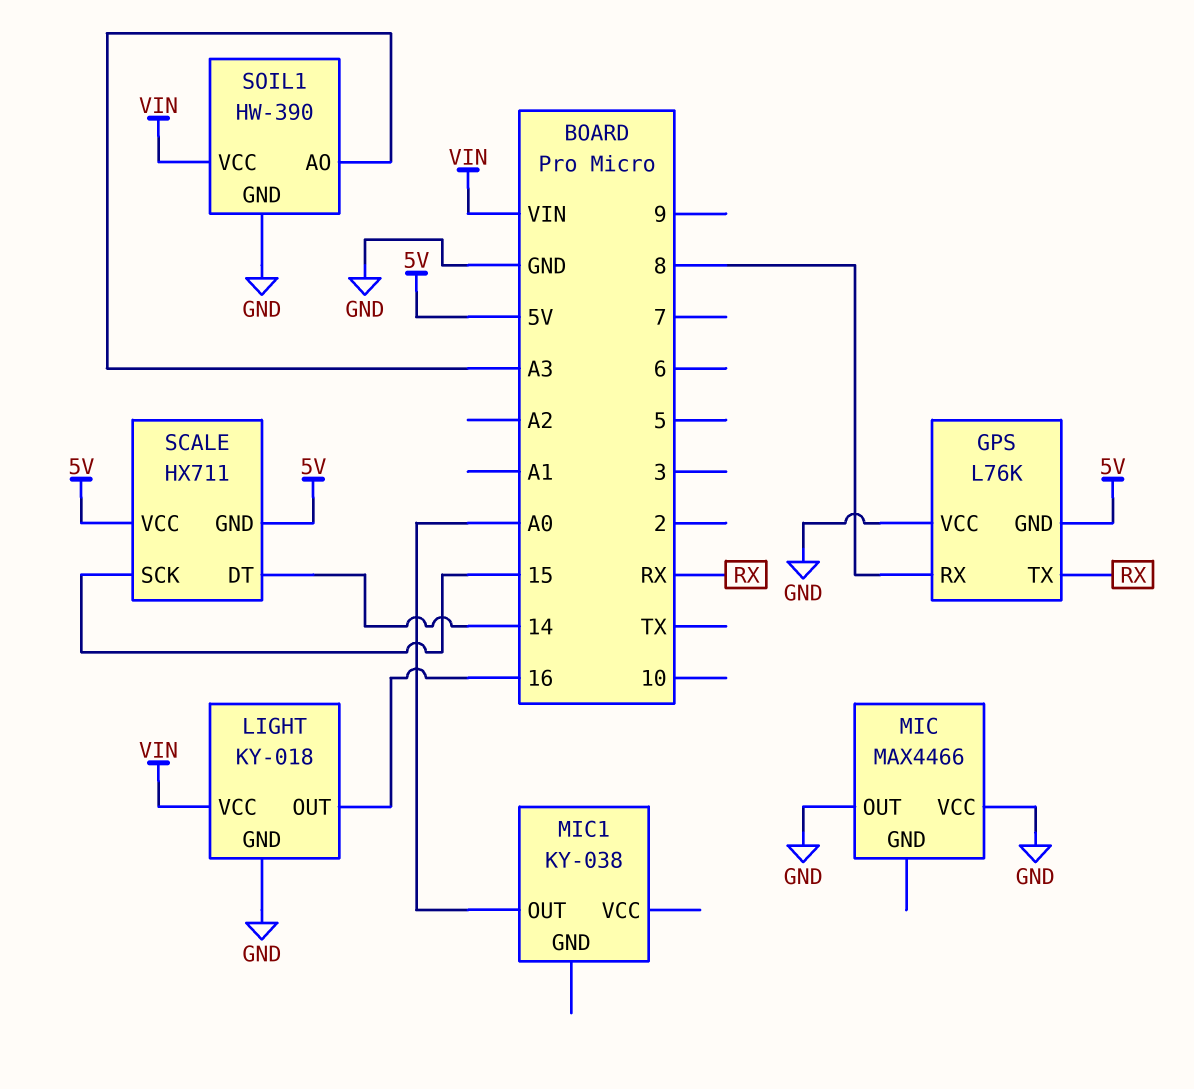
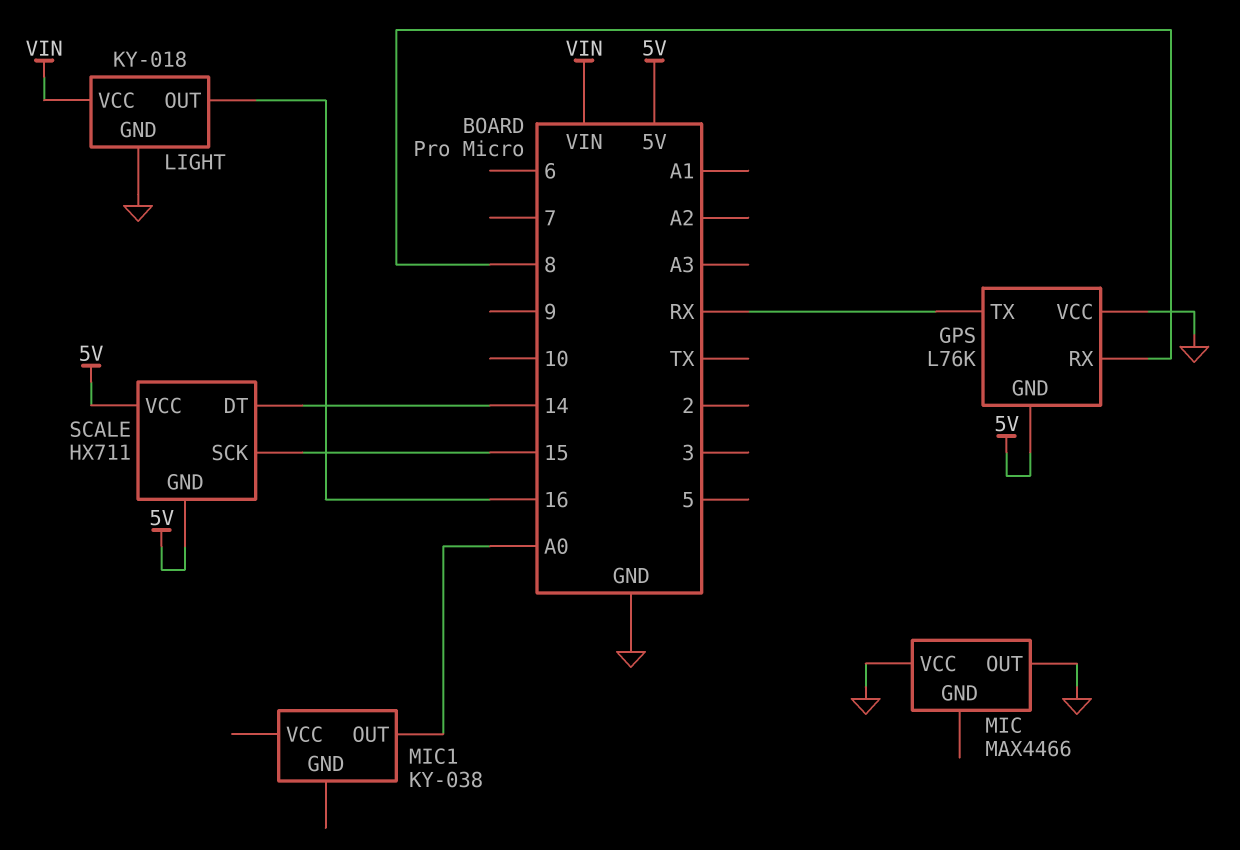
SOIL1: HW-390 -> none
SOIL1 pin AO: A3 -> none
SOIL1 pin GND: GND -> none
SOIL1 pin VCC: VIN -> none

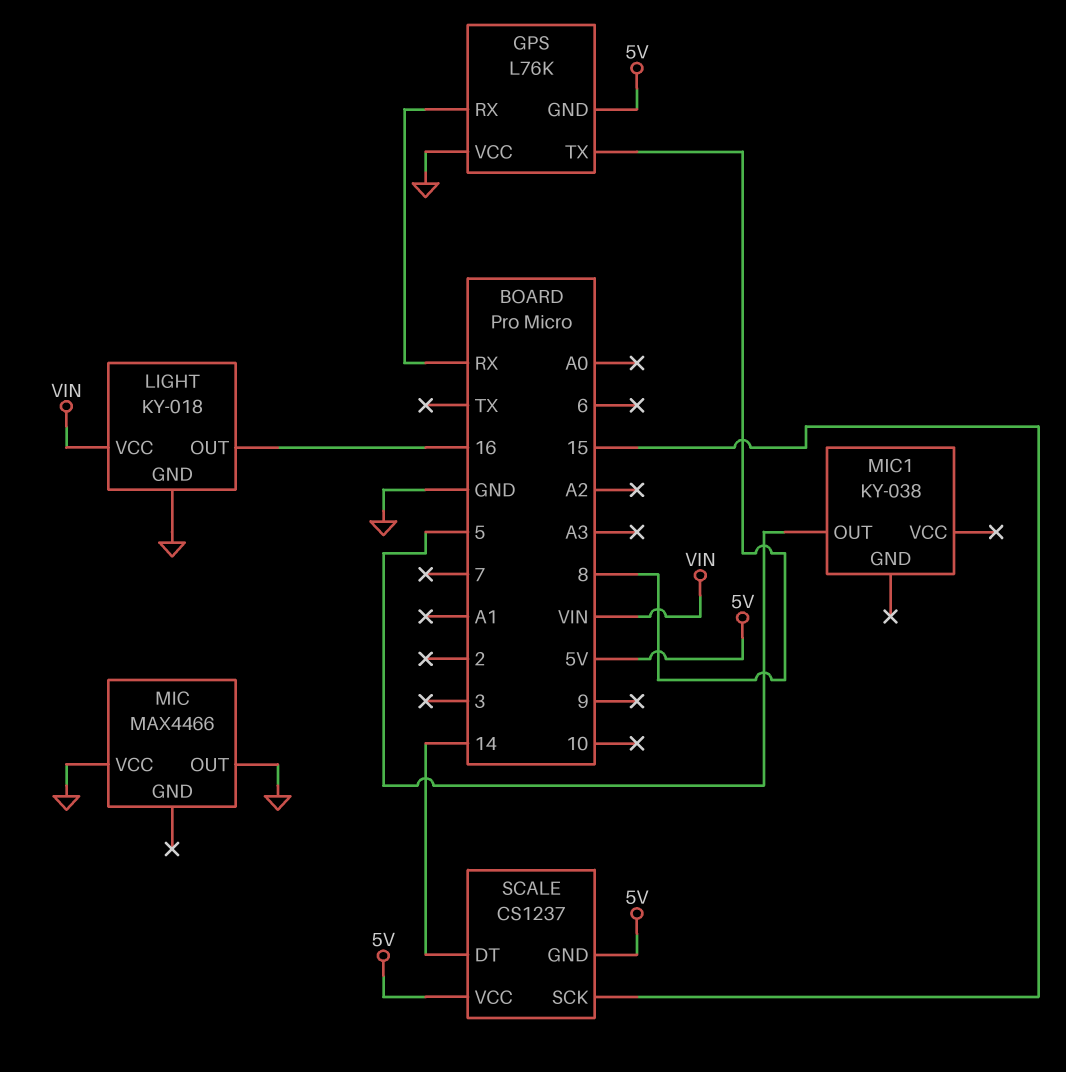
GPS pin RX: 8 -> RX
GPS pin TX: RX -> 8
MIC1 pin OUT: A0 -> 5
SCALE: HX711 -> CS1237

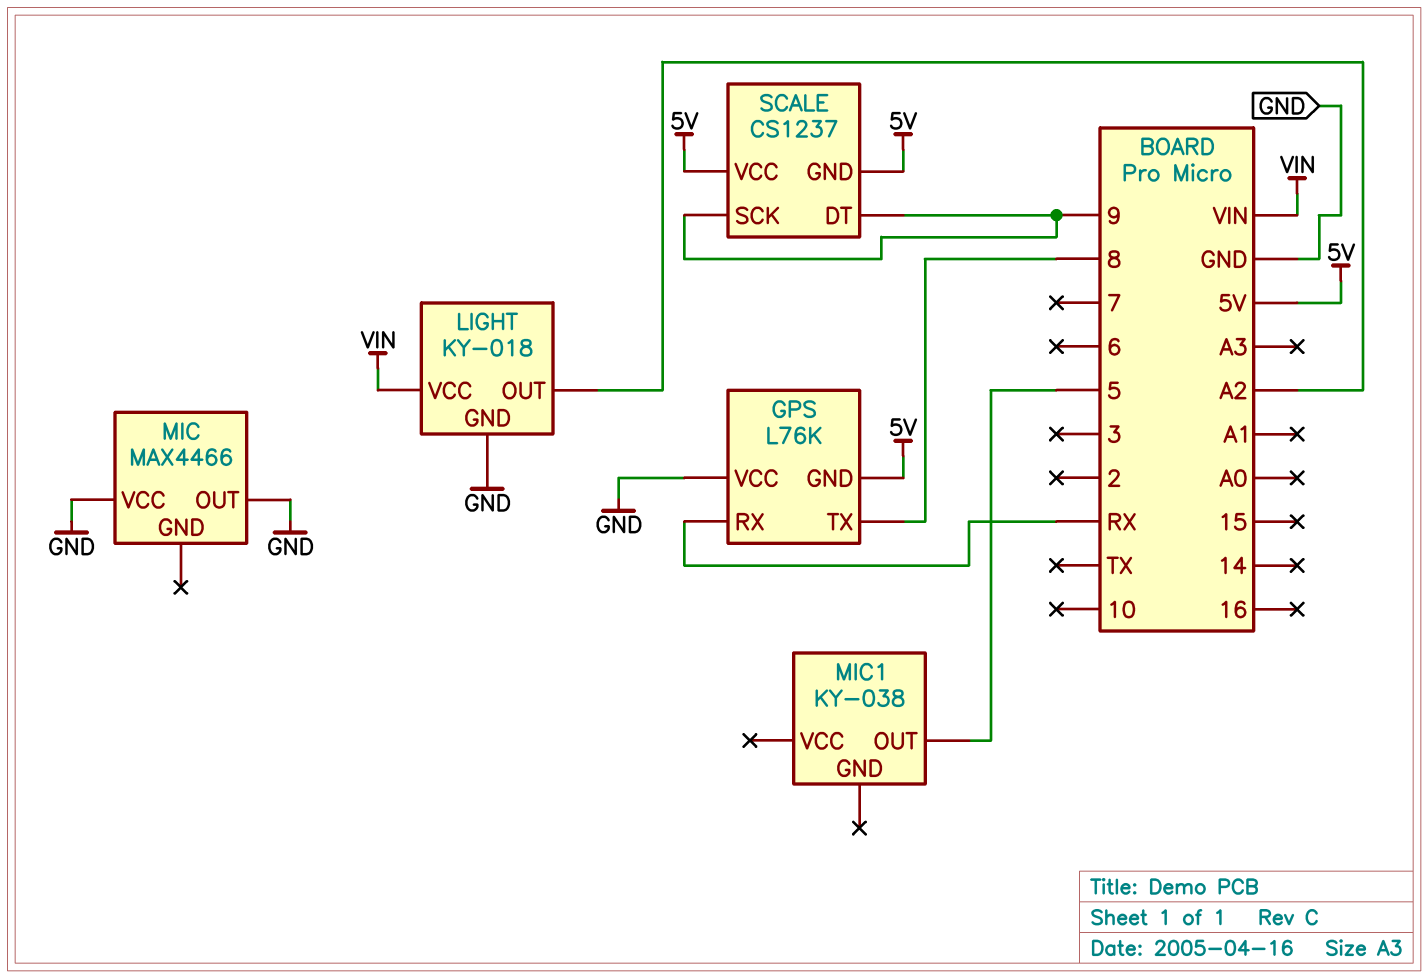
LIGHT pin OUT: 16 -> A2
SCALE pin DT: 14 -> 9
SCALE pin SCK: 15 -> 9

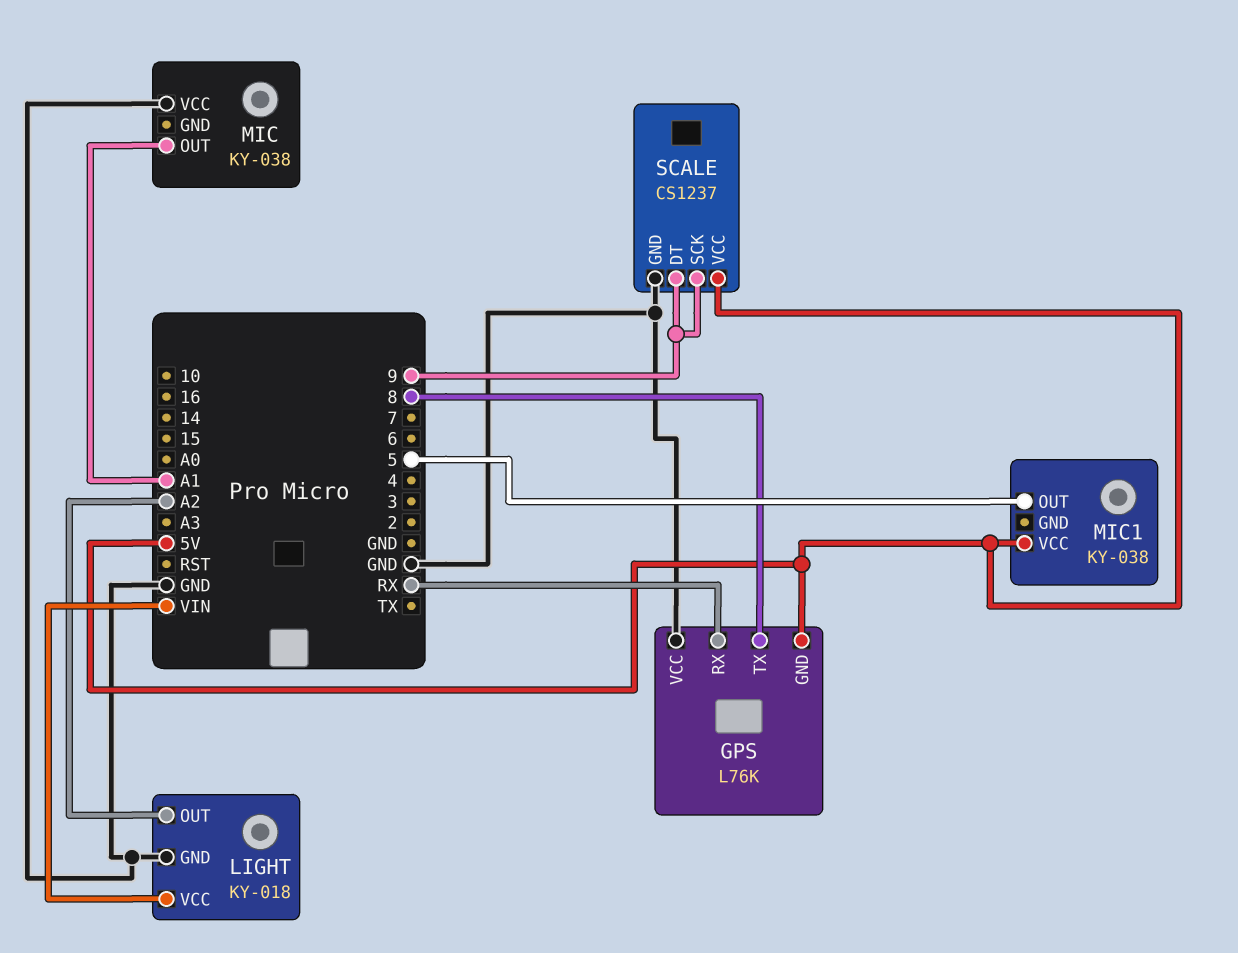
MIC: MAX4466 -> KY-038
MIC pin OUT: GND -> A1
MIC1 pin VCC: none -> 5V
SCALE pin GND: 5V -> GND

